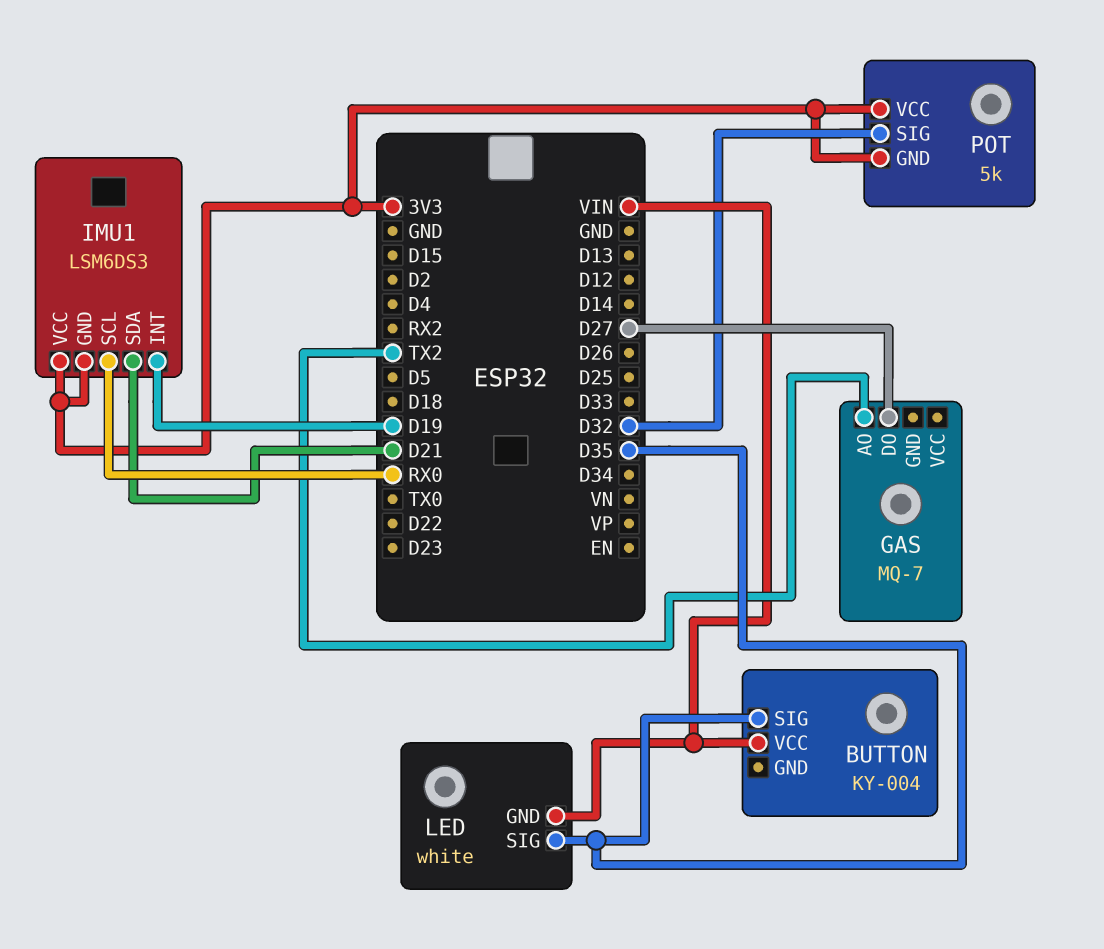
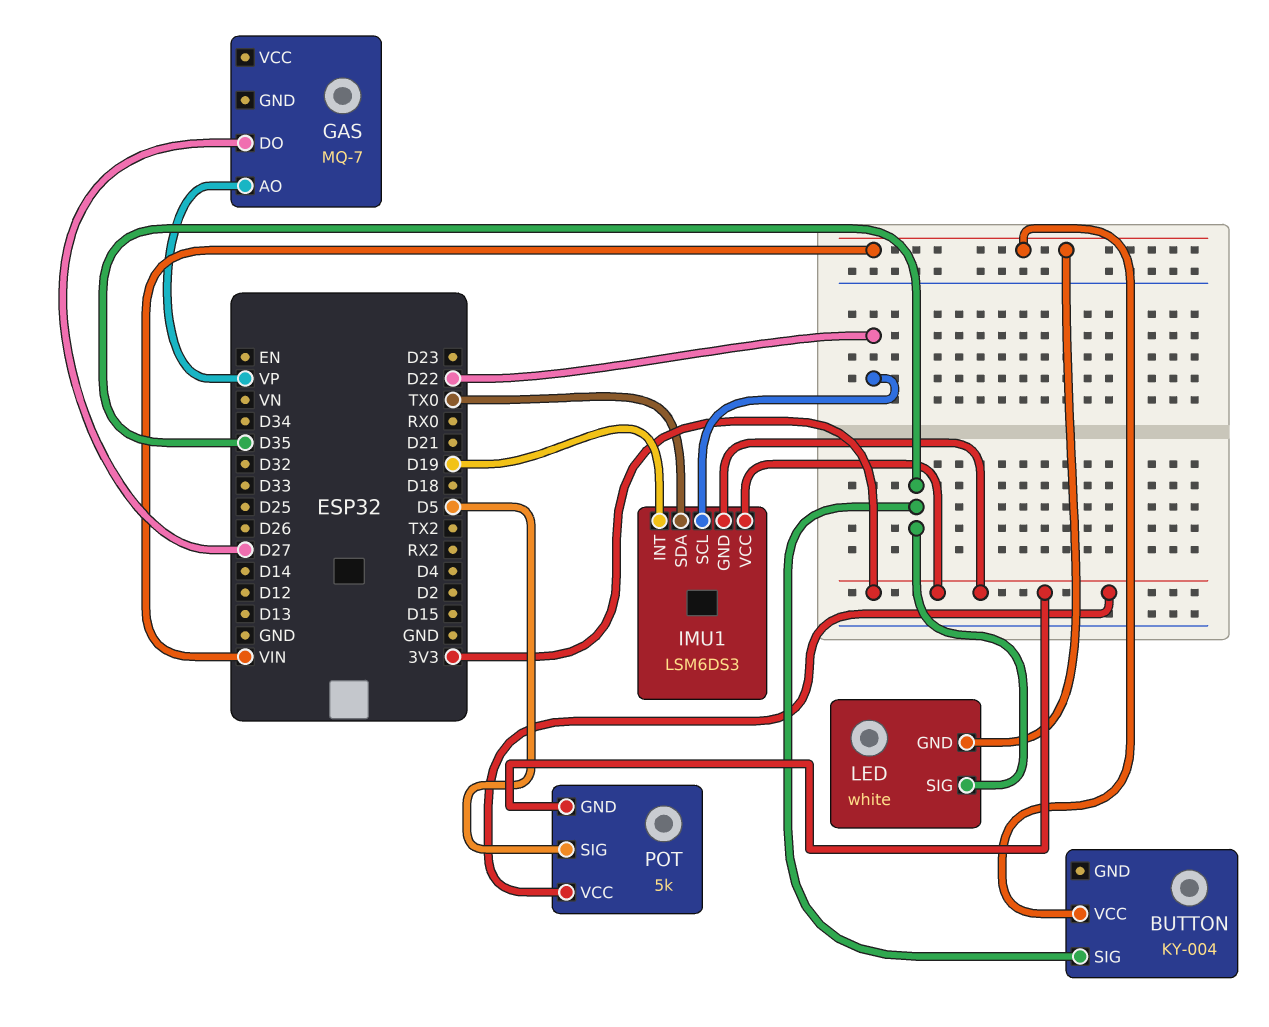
GAS pin AO: TX2 -> VP
IMU1 pin SCL: RX0 -> D22
IMU1 pin SDA: D21 -> TX0
POT pin SIG: D32 -> D5

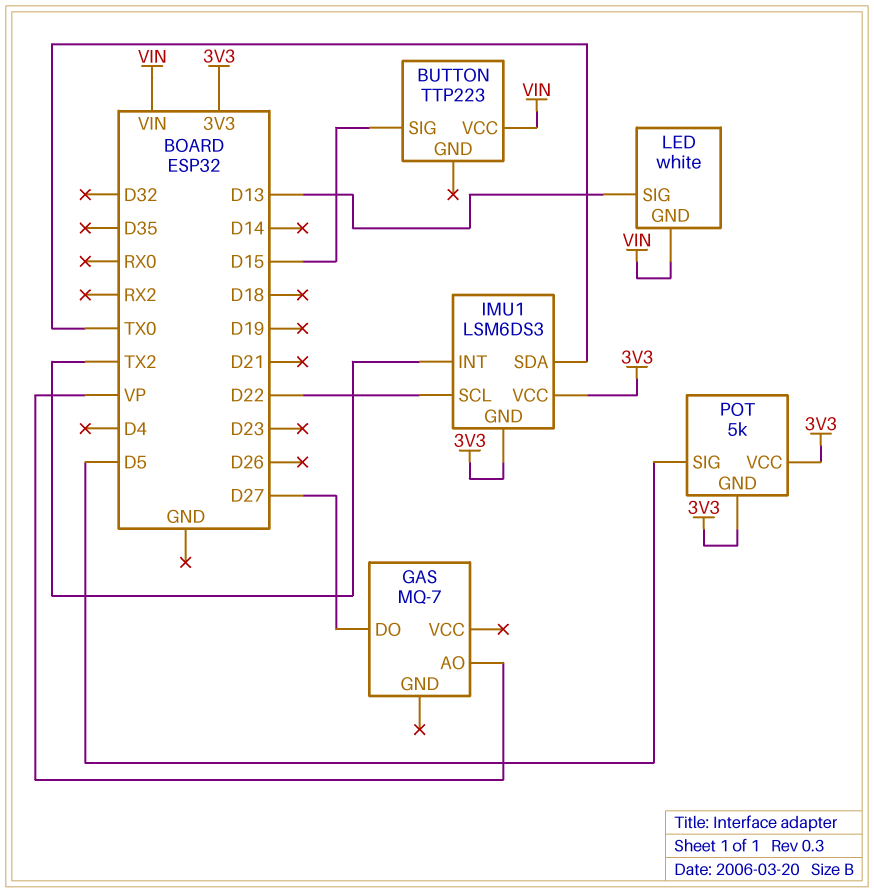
BUTTON: KY-004 -> TTP223
BUTTON pin SIG: D35 -> D15
IMU1 pin INT: D19 -> TX2
LED pin SIG: D35 -> D13

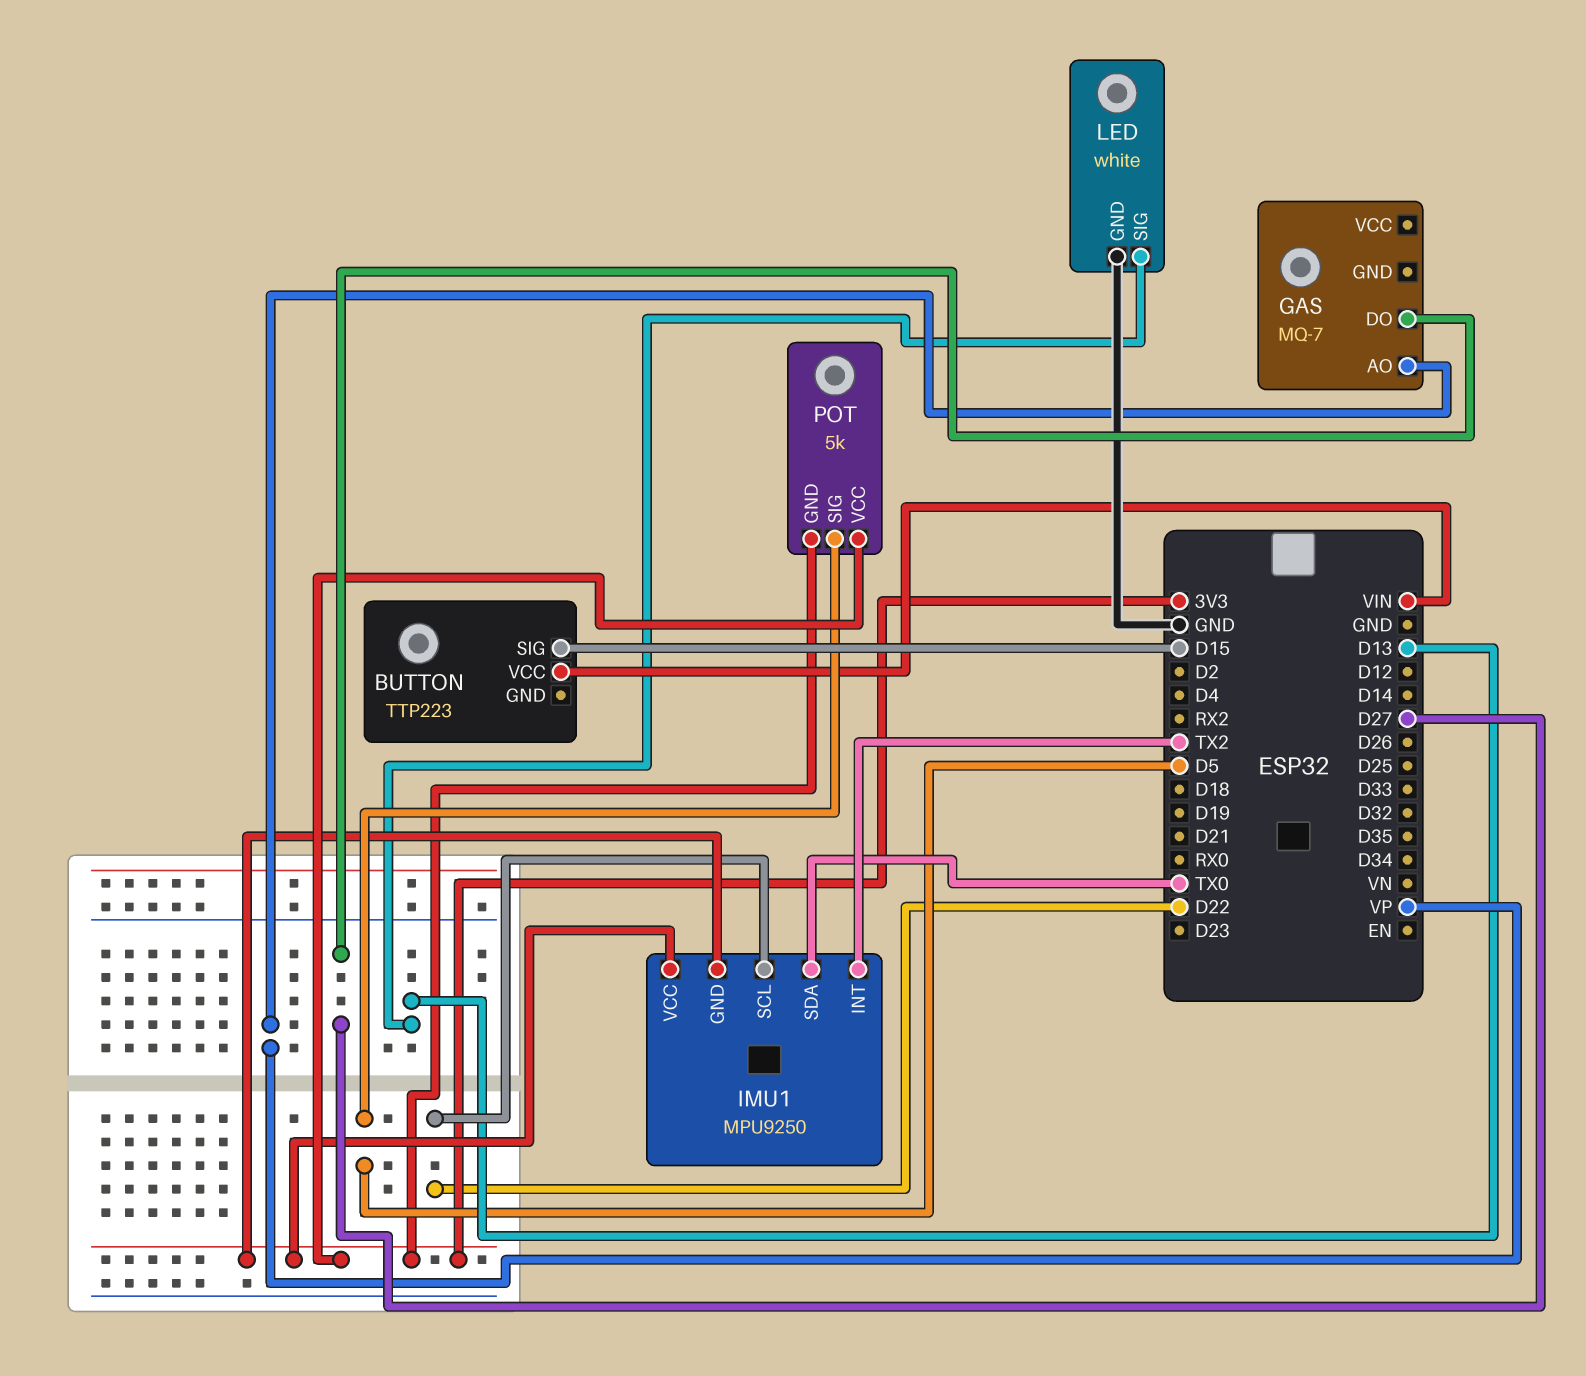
IMU1: LSM6DS3 -> MPU9250
LED pin GND: VIN -> GND

